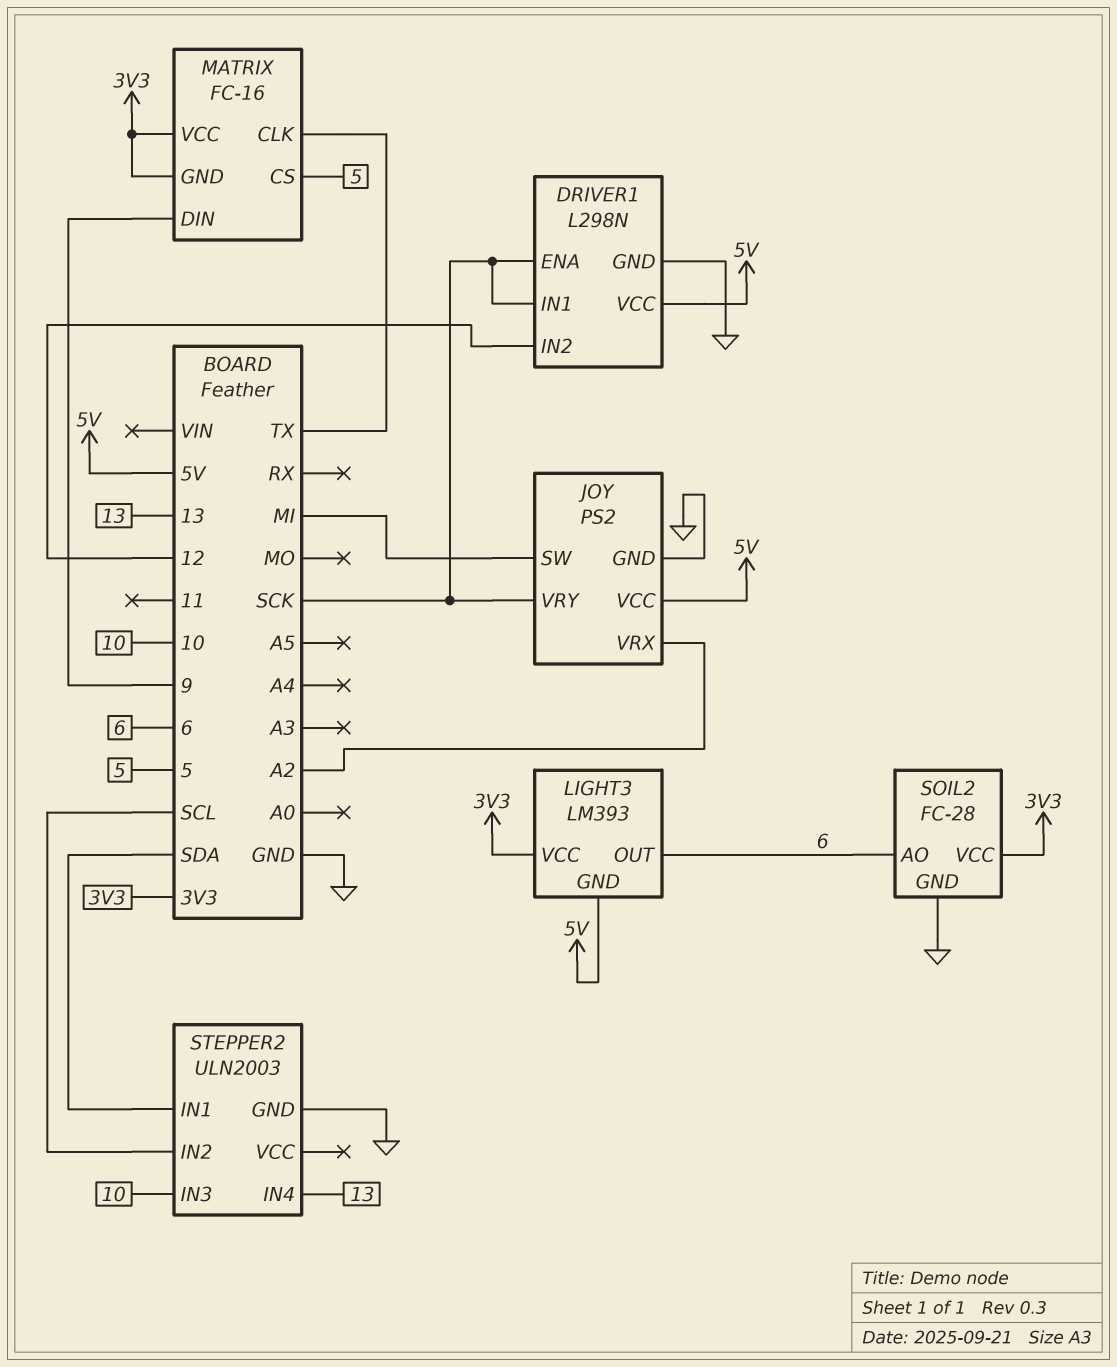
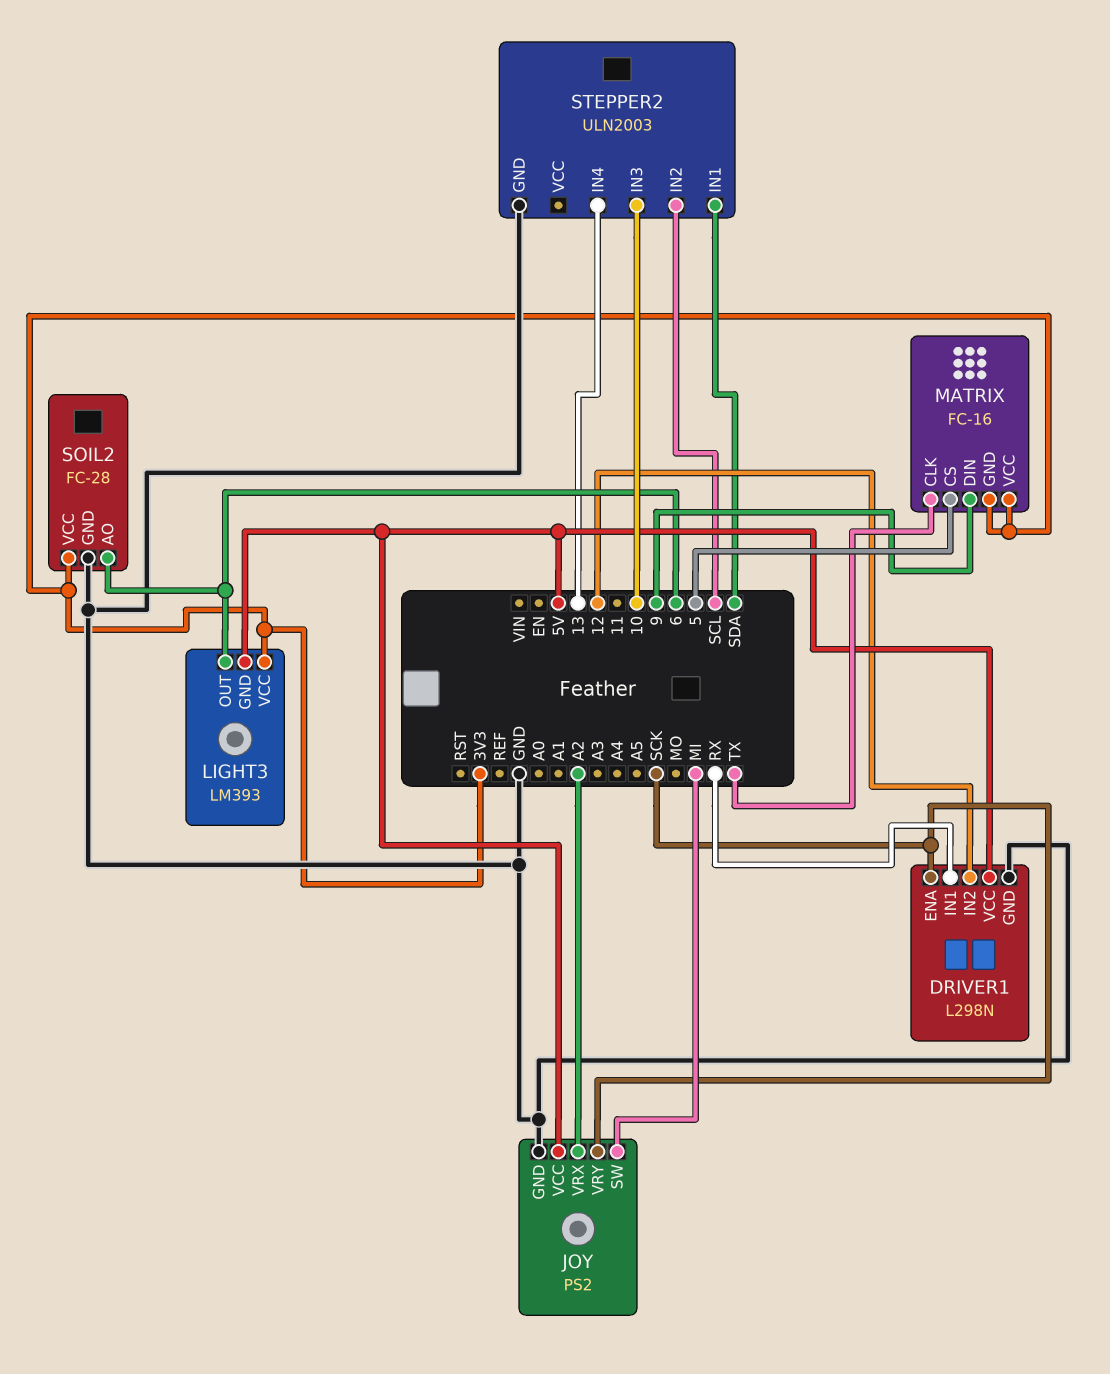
DRIVER1 pin IN1: SCK -> RX

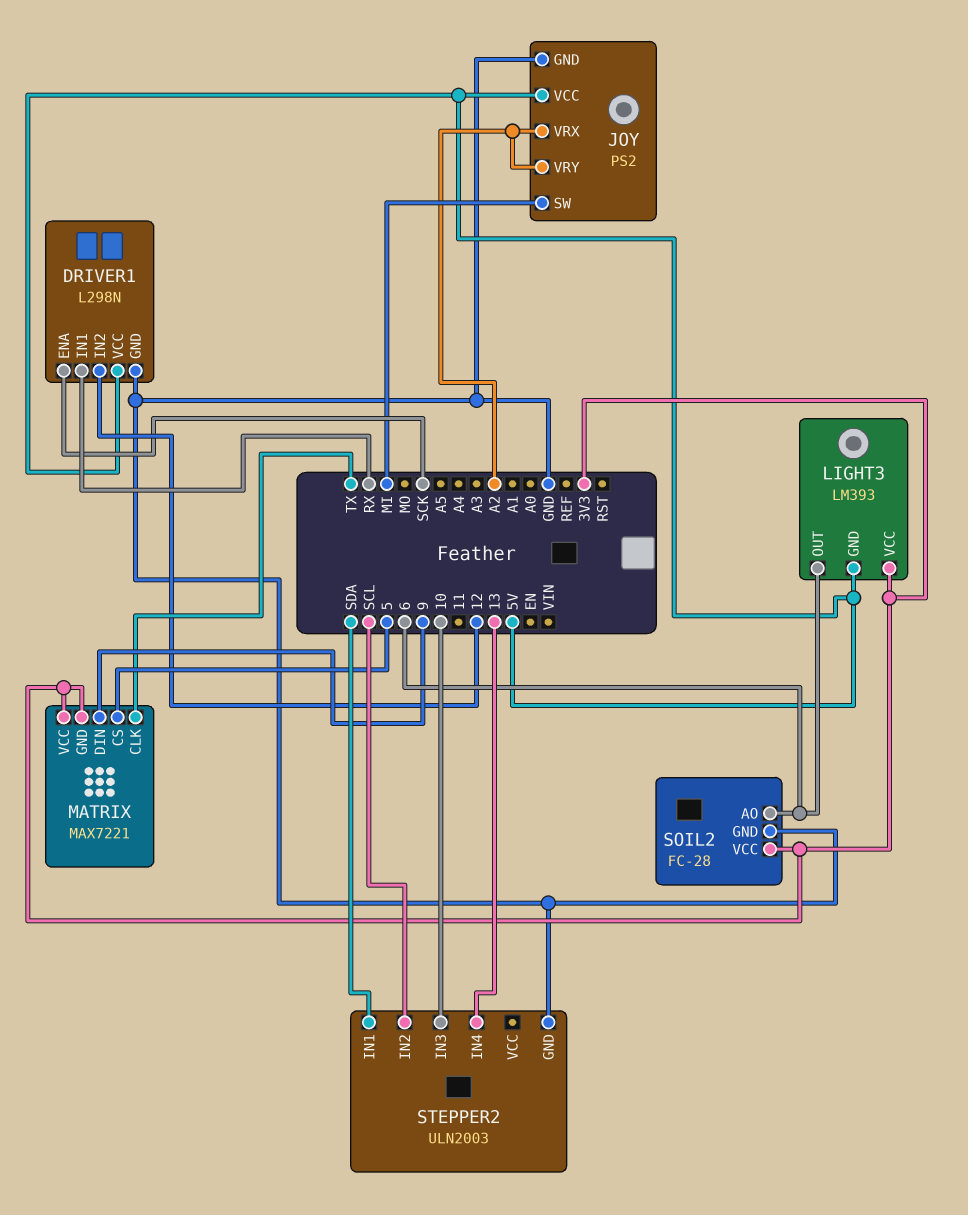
JOY pin VRY: SCK -> A2
MATRIX: FC-16 -> MAX7221

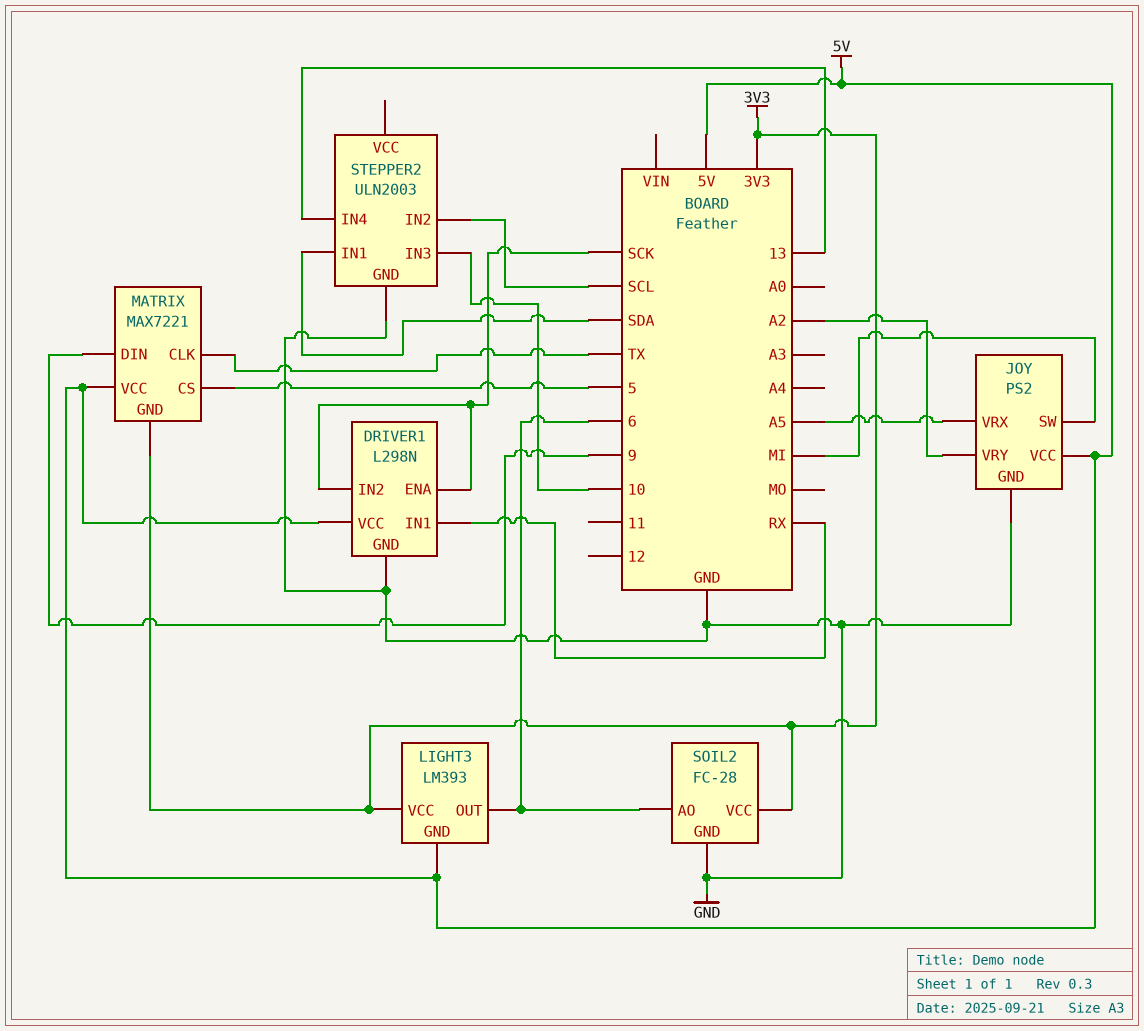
DRIVER1 pin IN2: 12 -> SCK
JOY pin VRX: A2 -> A5
MATRIX pin VCC: 3V3 -> 5V

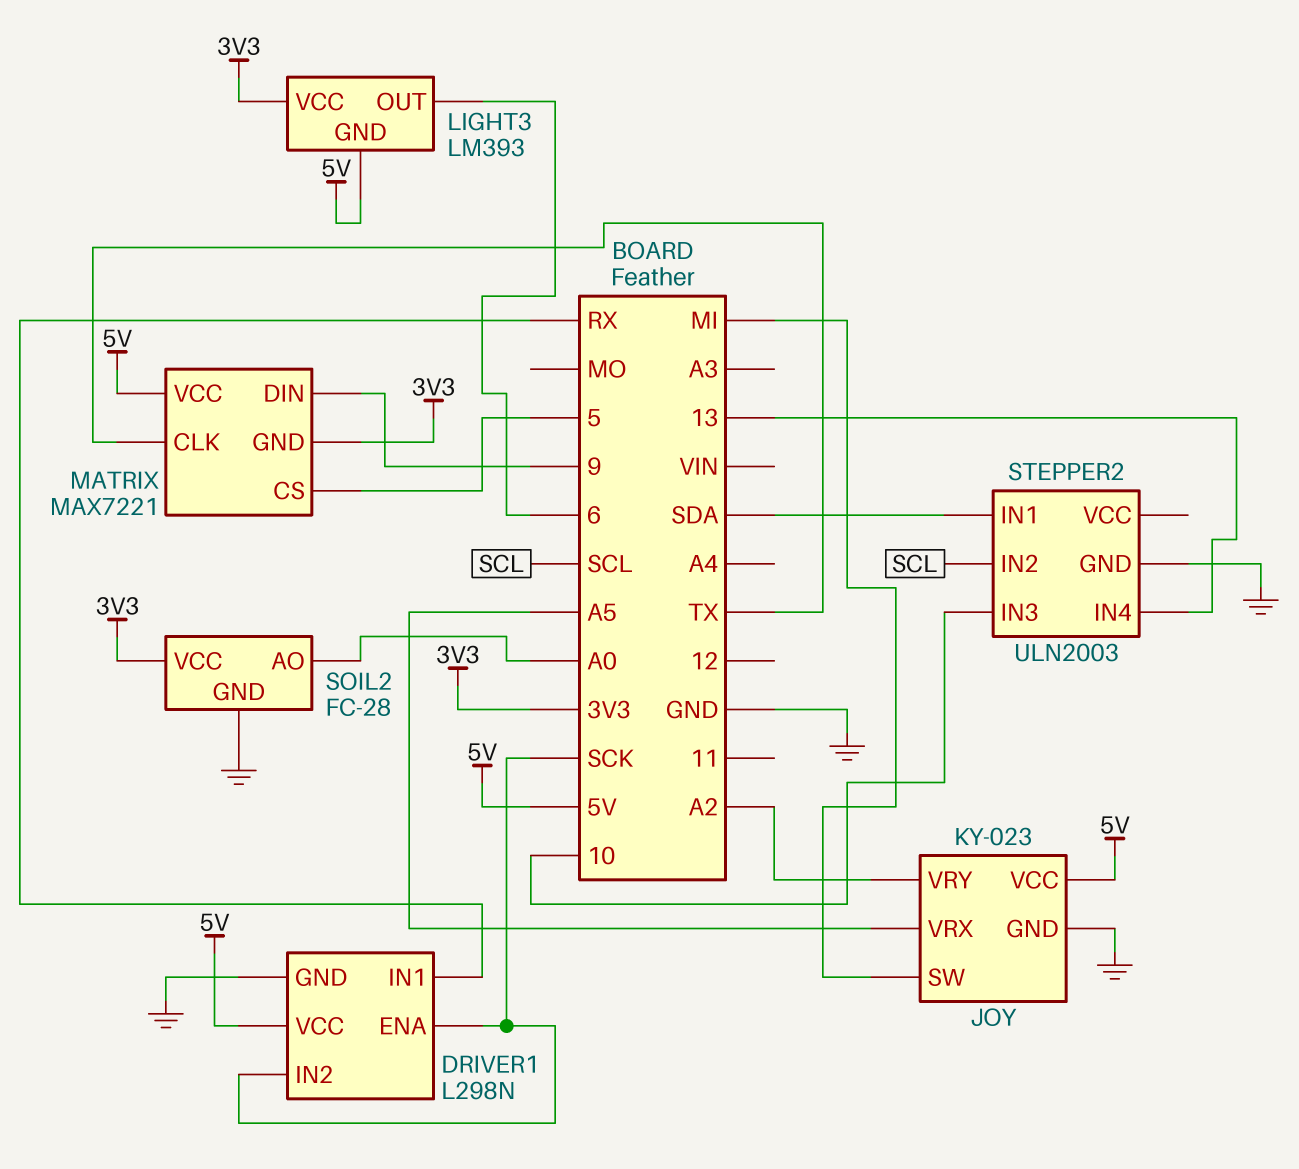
JOY: PS2 -> KY-023
SOIL2 pin AO: 6 -> A0

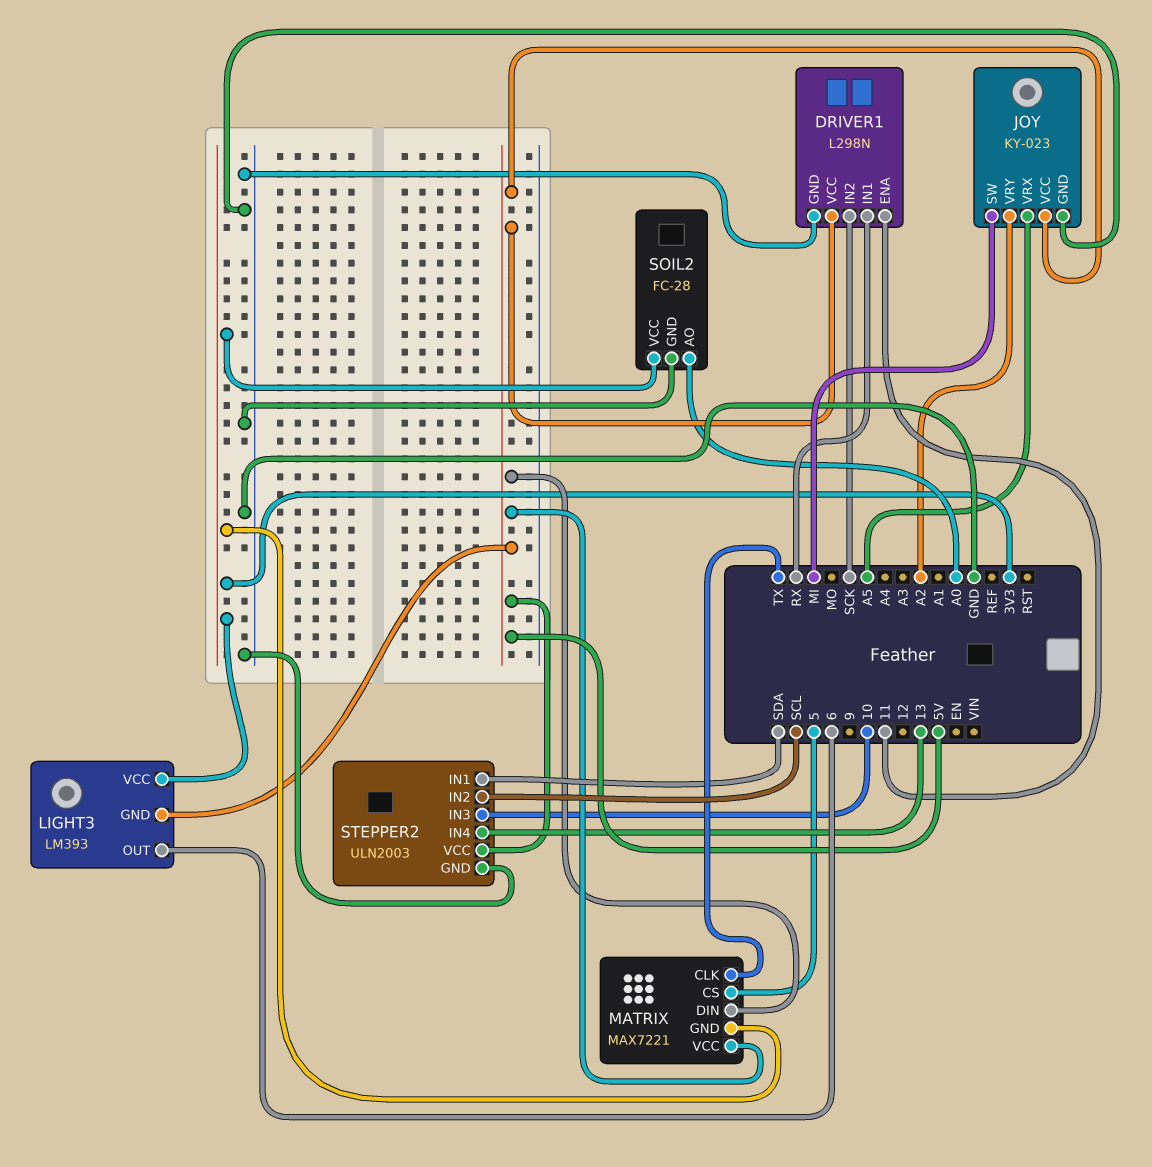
DRIVER1 pin ENA: SCK -> 11
MATRIX pin DIN: 9 -> 5V
STEPPER2 pin VCC: none -> 5V

